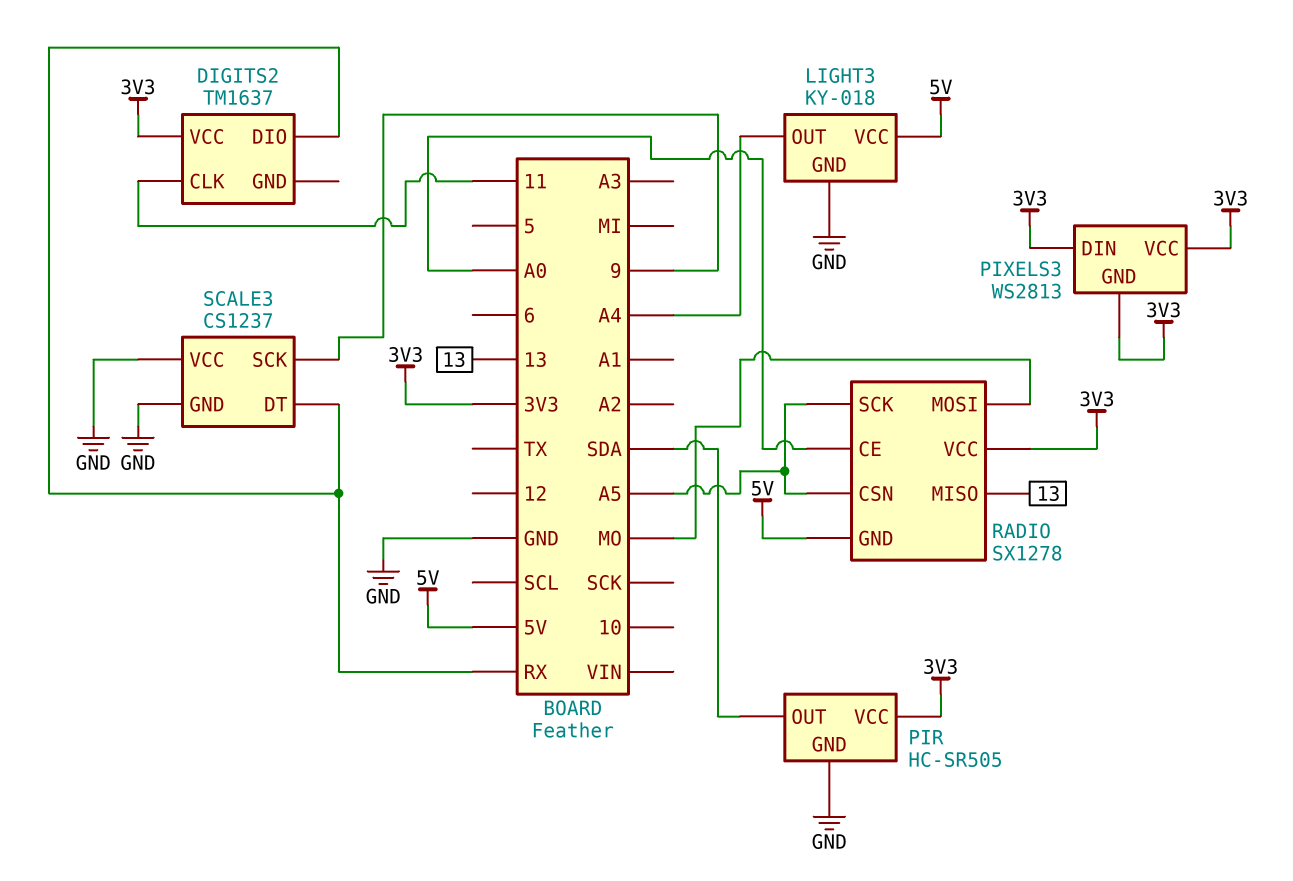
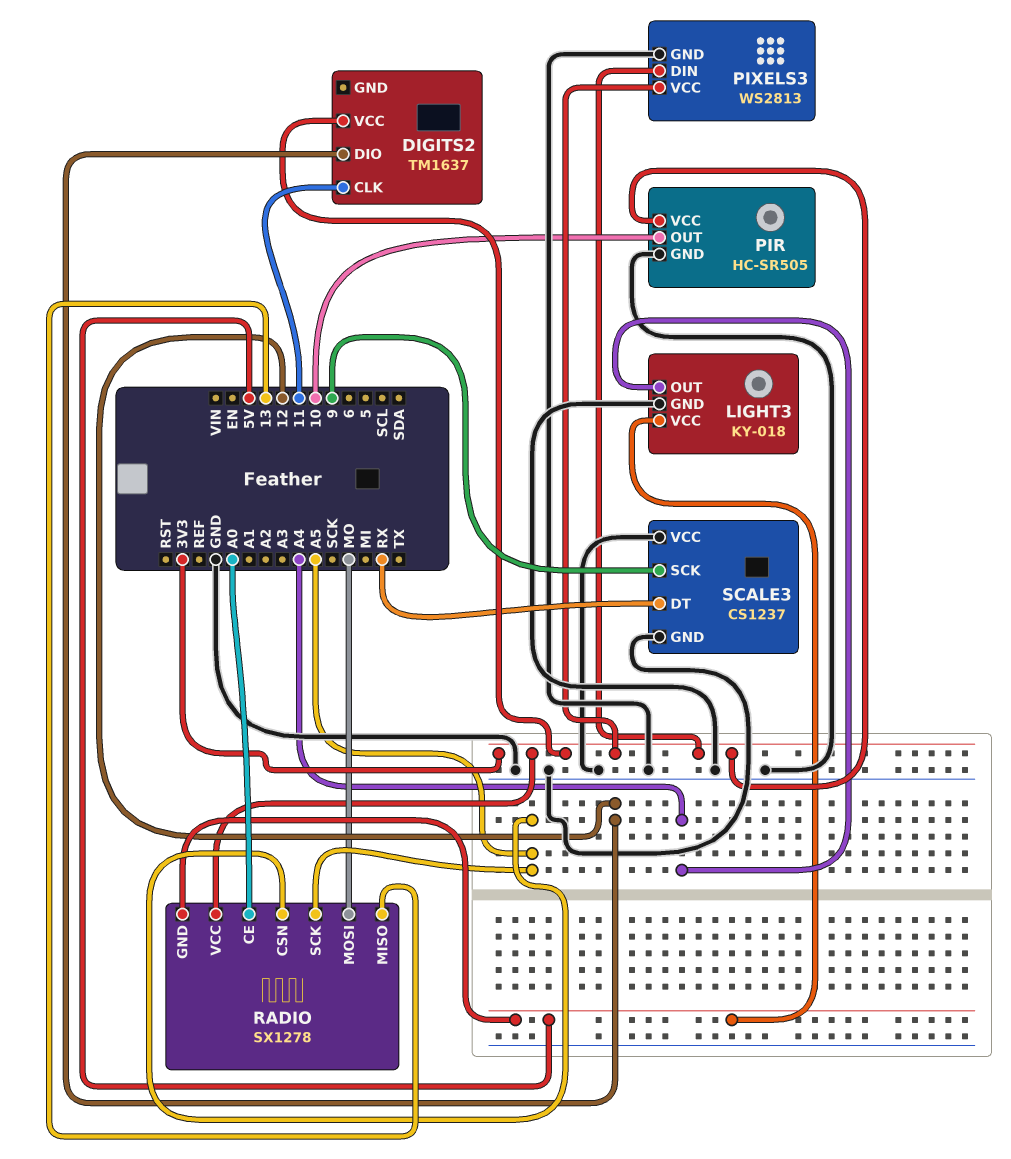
DIGITS2 pin DIO: RX -> 12
PIR pin OUT: SDA -> 10
PIXELS3 pin GND: 3V3 -> GND

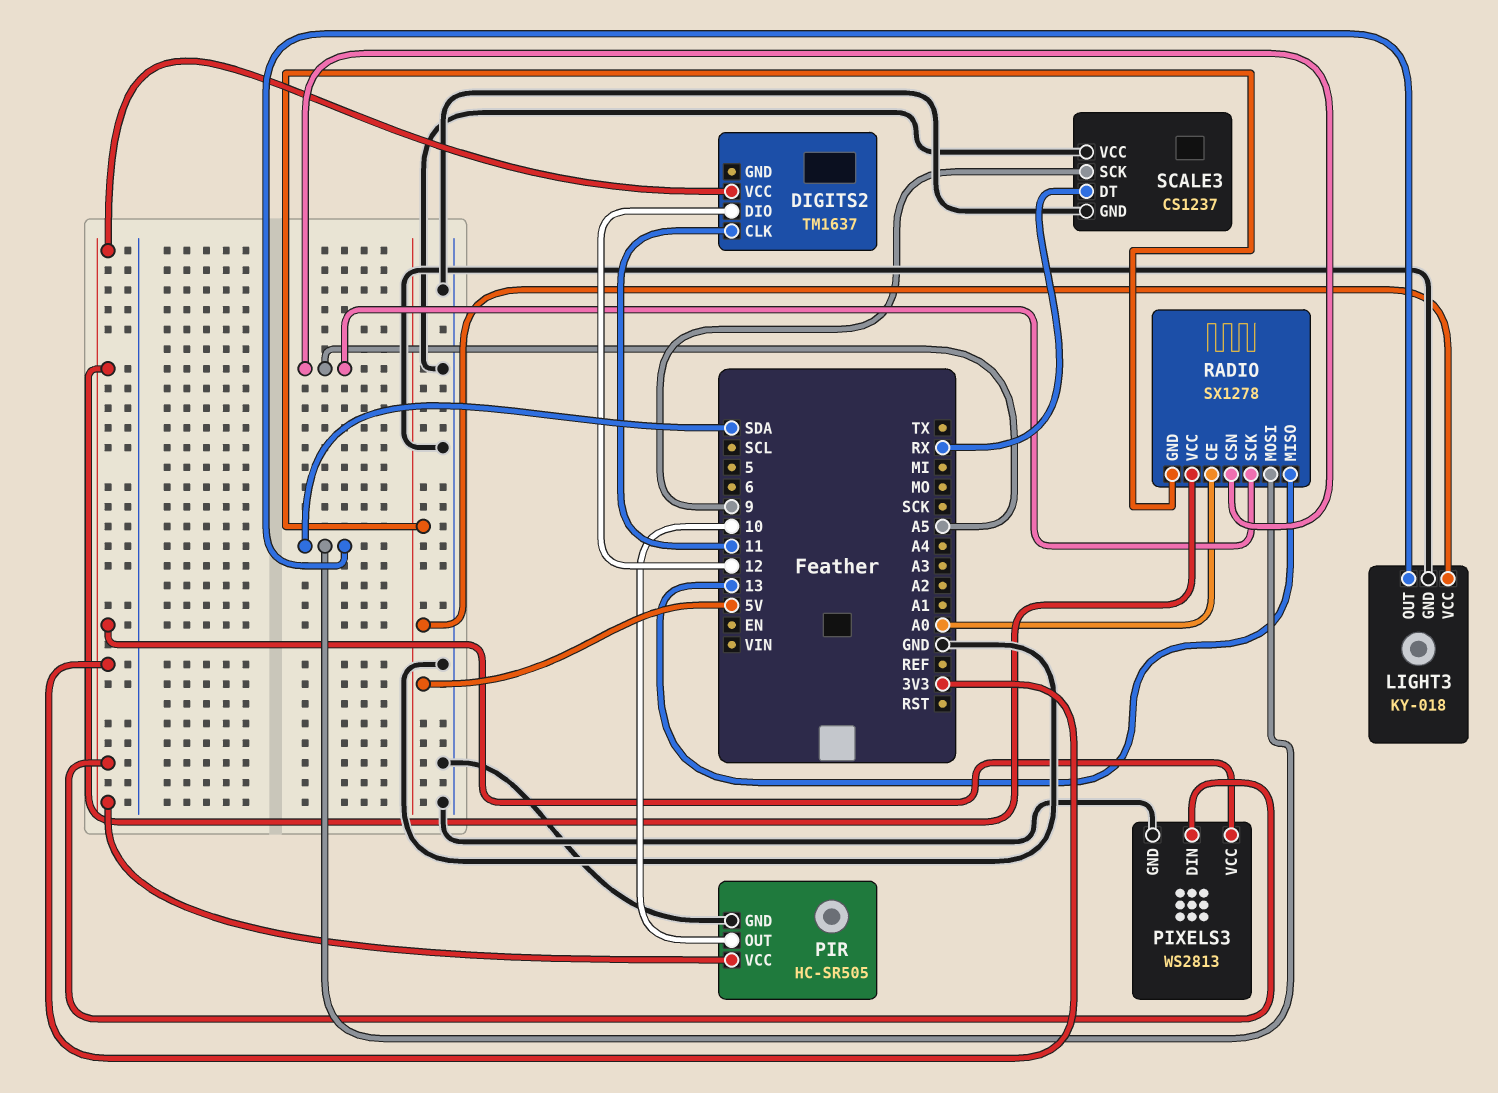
LIGHT3 pin OUT: A4 -> SDA
RADIO pin MOSI: MO -> SDA

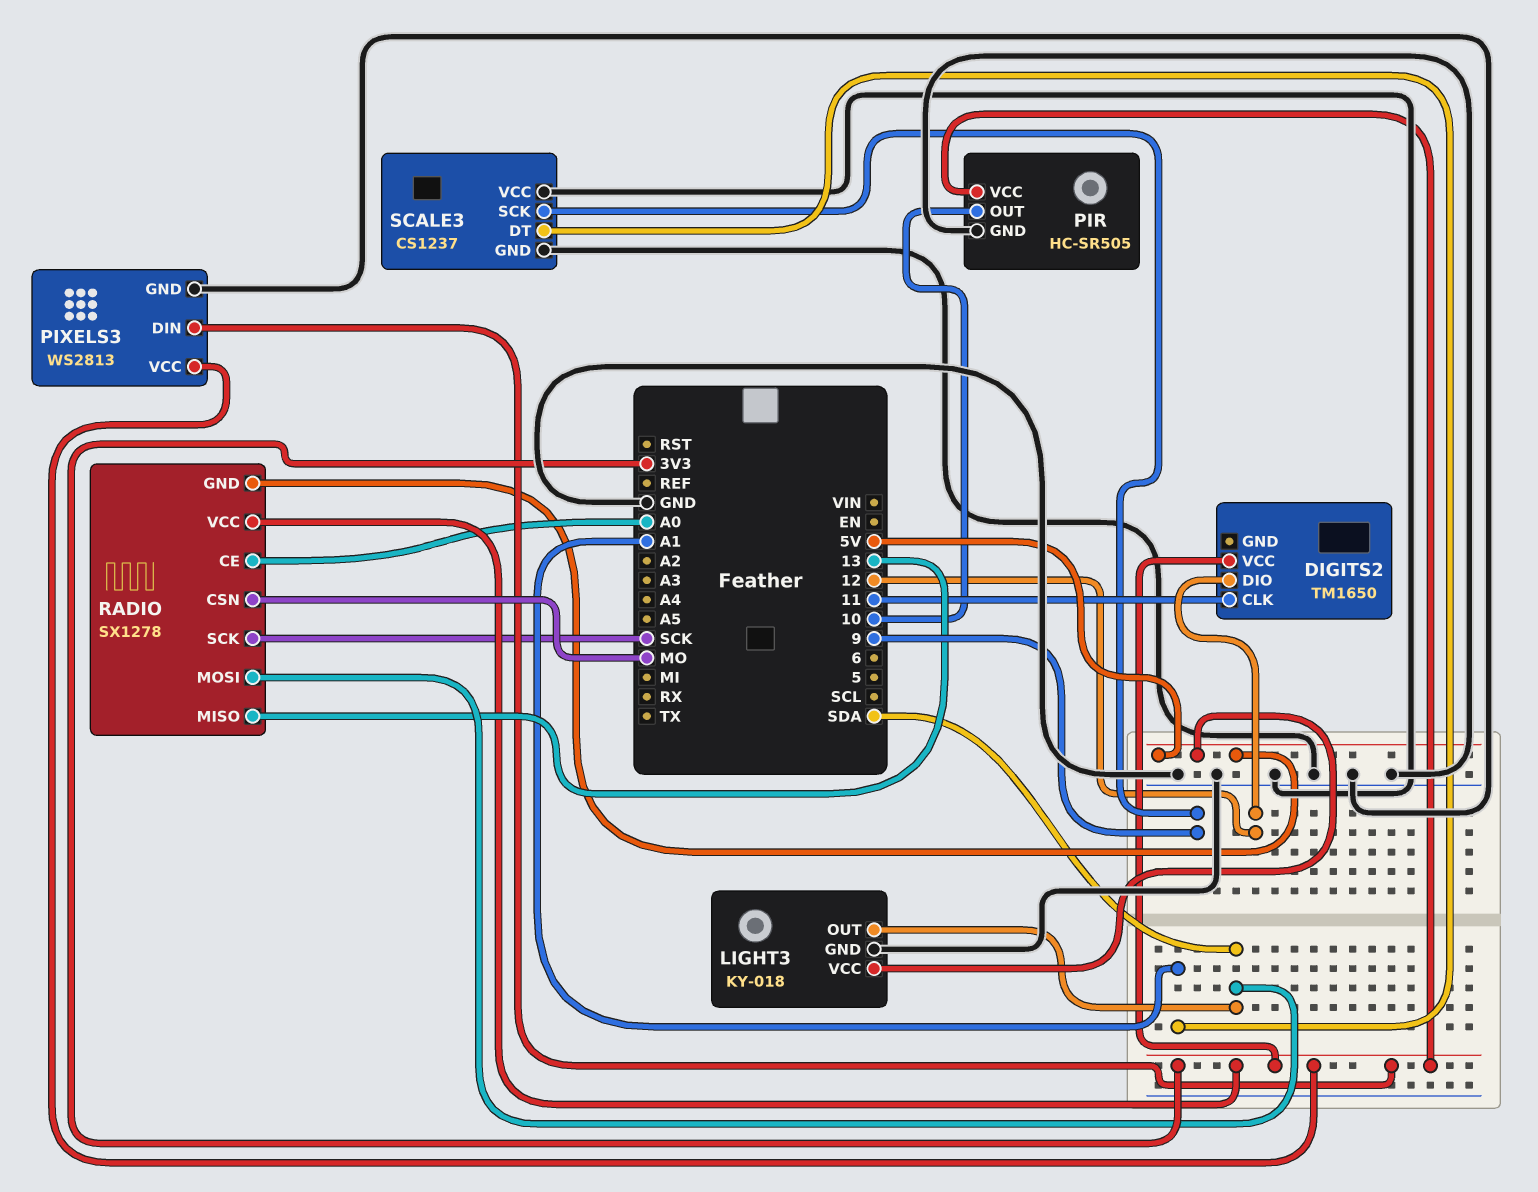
DIGITS2: TM1637 -> TM1650
RADIO pin CSN: A5 -> MO
RADIO pin SCK: A5 -> SCK
SCALE3 pin DT: RX -> A1

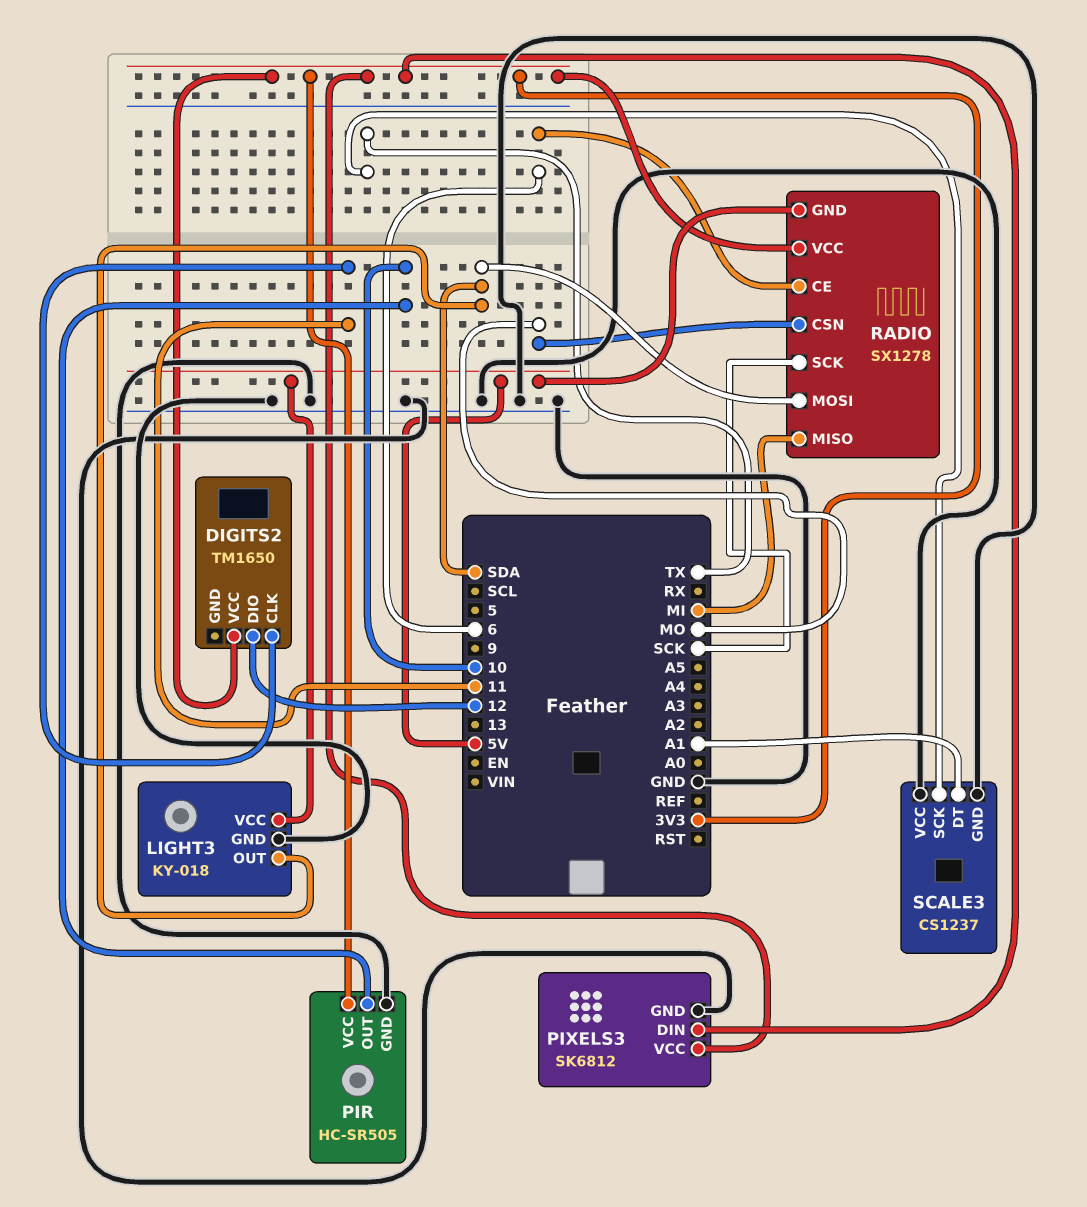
PIXELS3: WS2813 -> SK6812
RADIO pin CE: A0 -> 6
RADIO pin MISO: 13 -> MI
SCALE3 pin SCK: 9 -> TX

